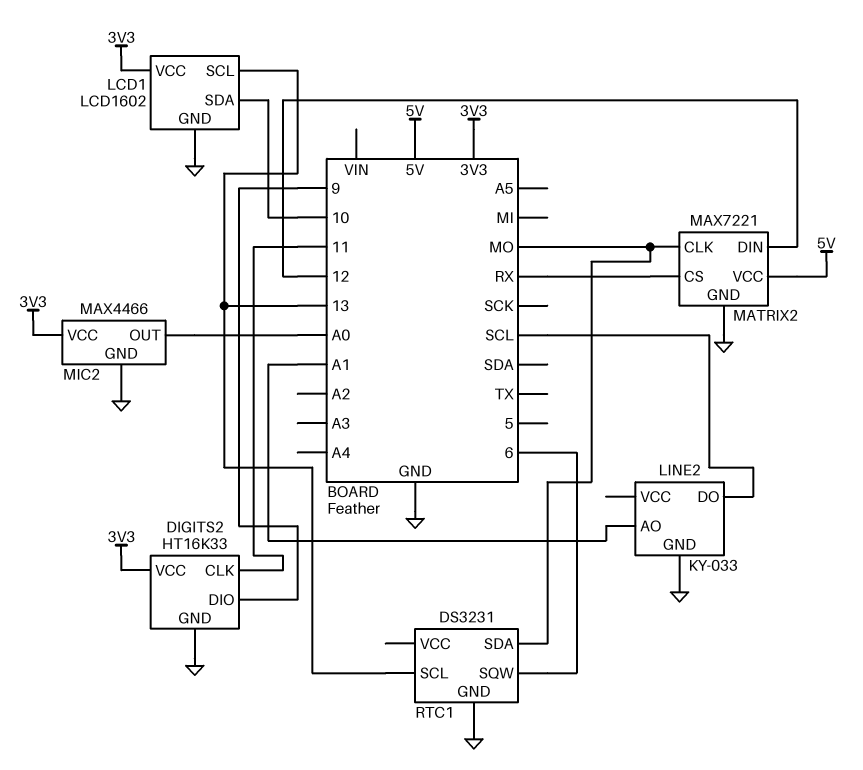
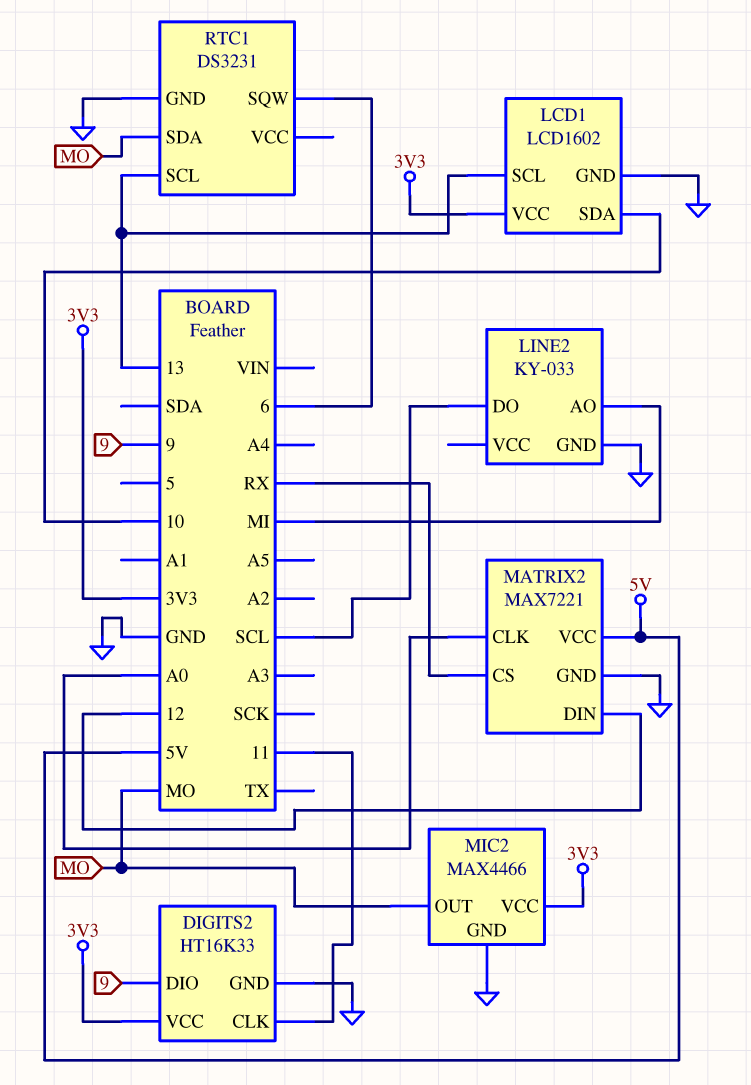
LINE2 pin AO: A1 -> MI
MATRIX2 pin CLK: MO -> A0
MIC2 pin OUT: A0 -> MO

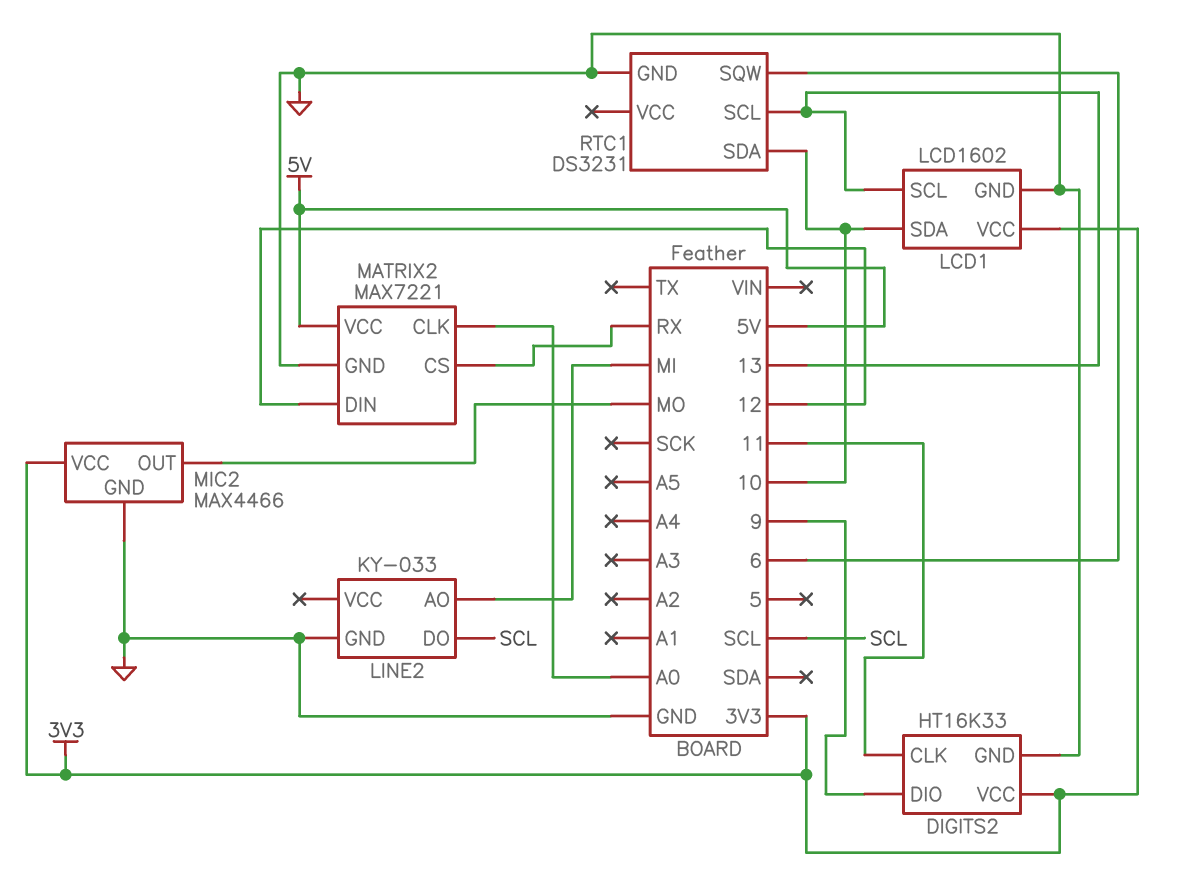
RTC1 pin SDA: MO -> 10

